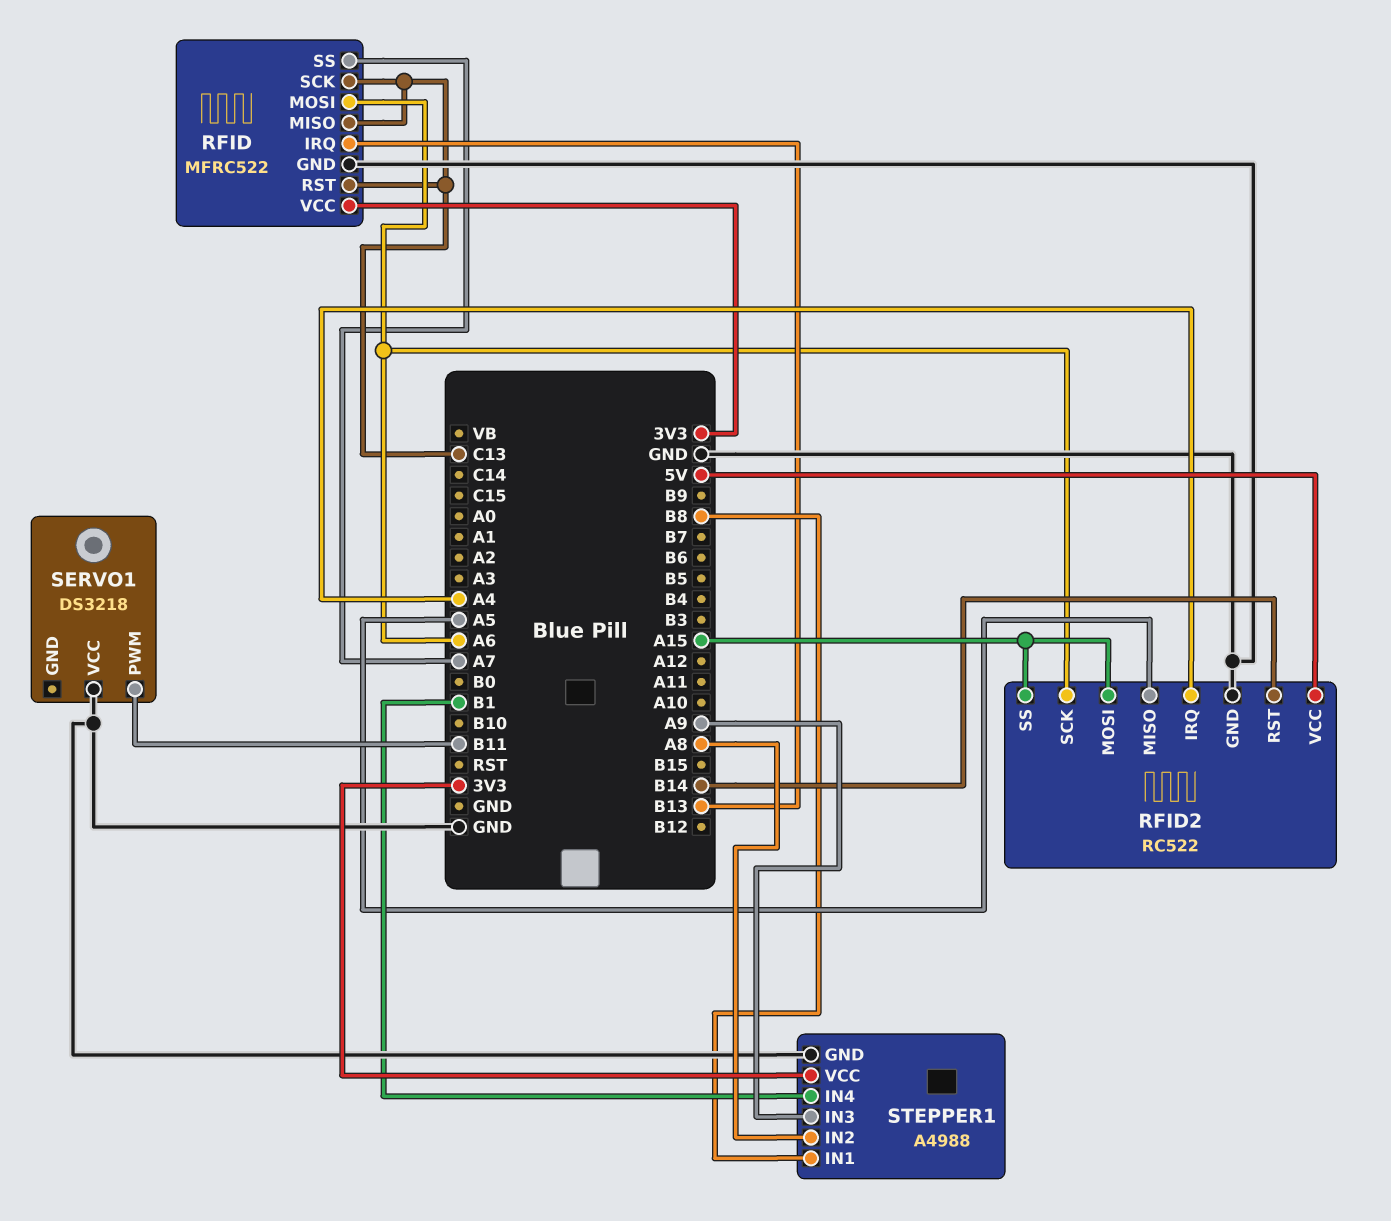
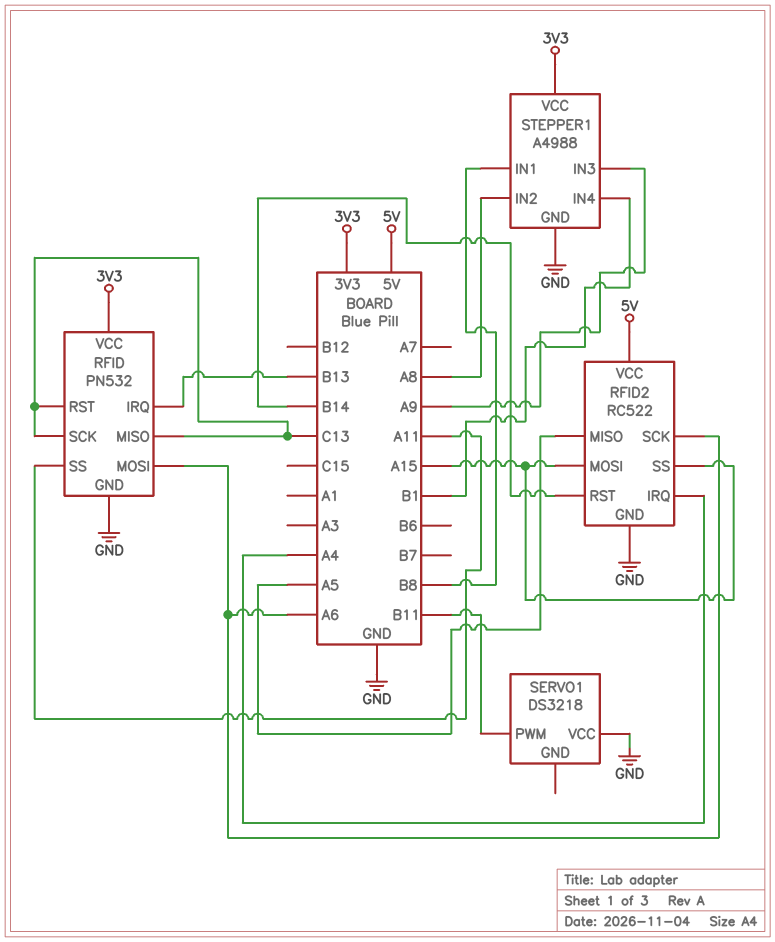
RFID: MFRC522 -> PN532
RFID pin SS: A7 -> A11

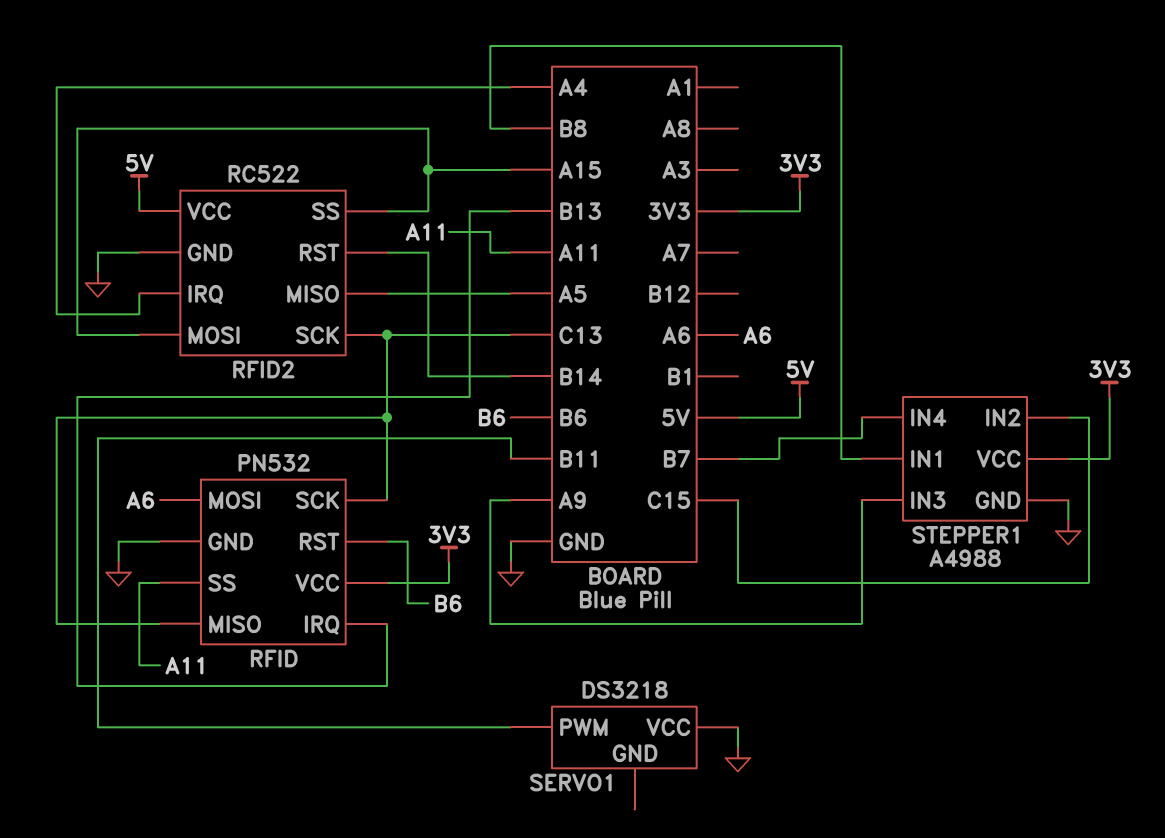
RFID pin RST: C13 -> B6
RFID2 pin SCK: A6 -> C13
STEPPER1 pin IN2: A8 -> C15
STEPPER1 pin IN4: B1 -> B7

